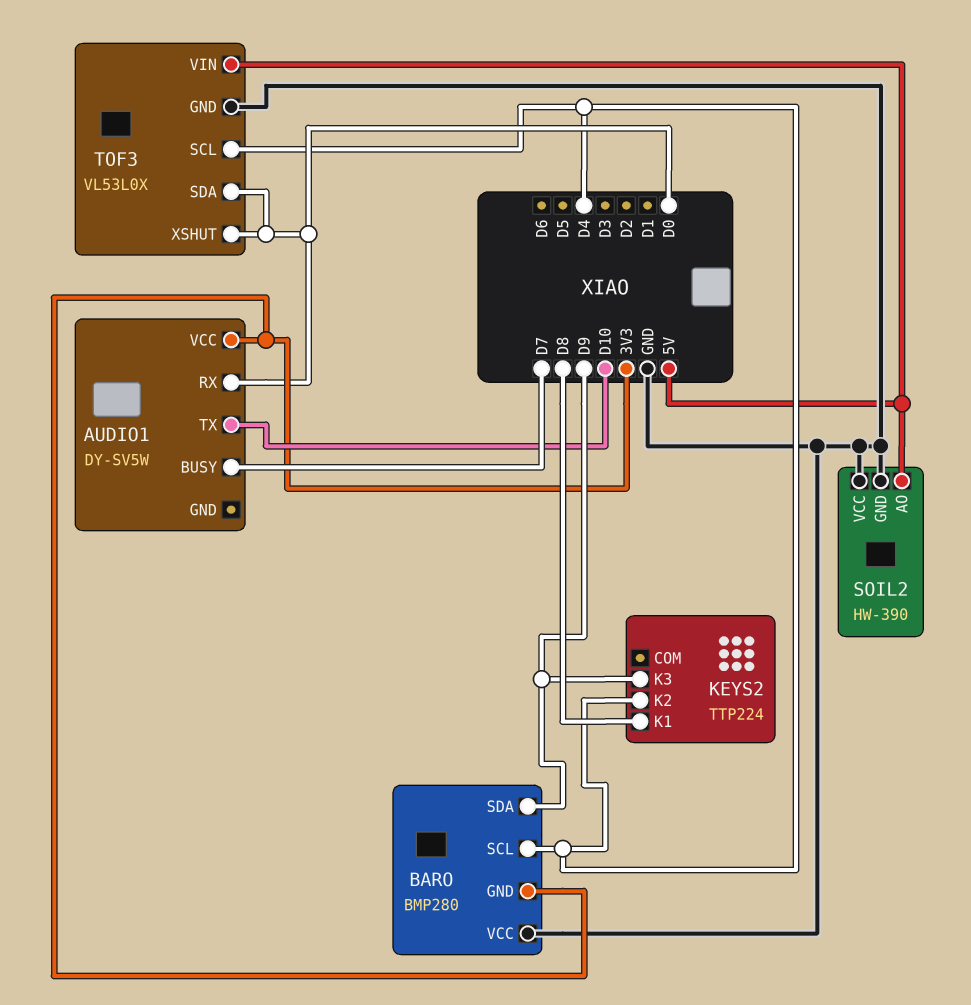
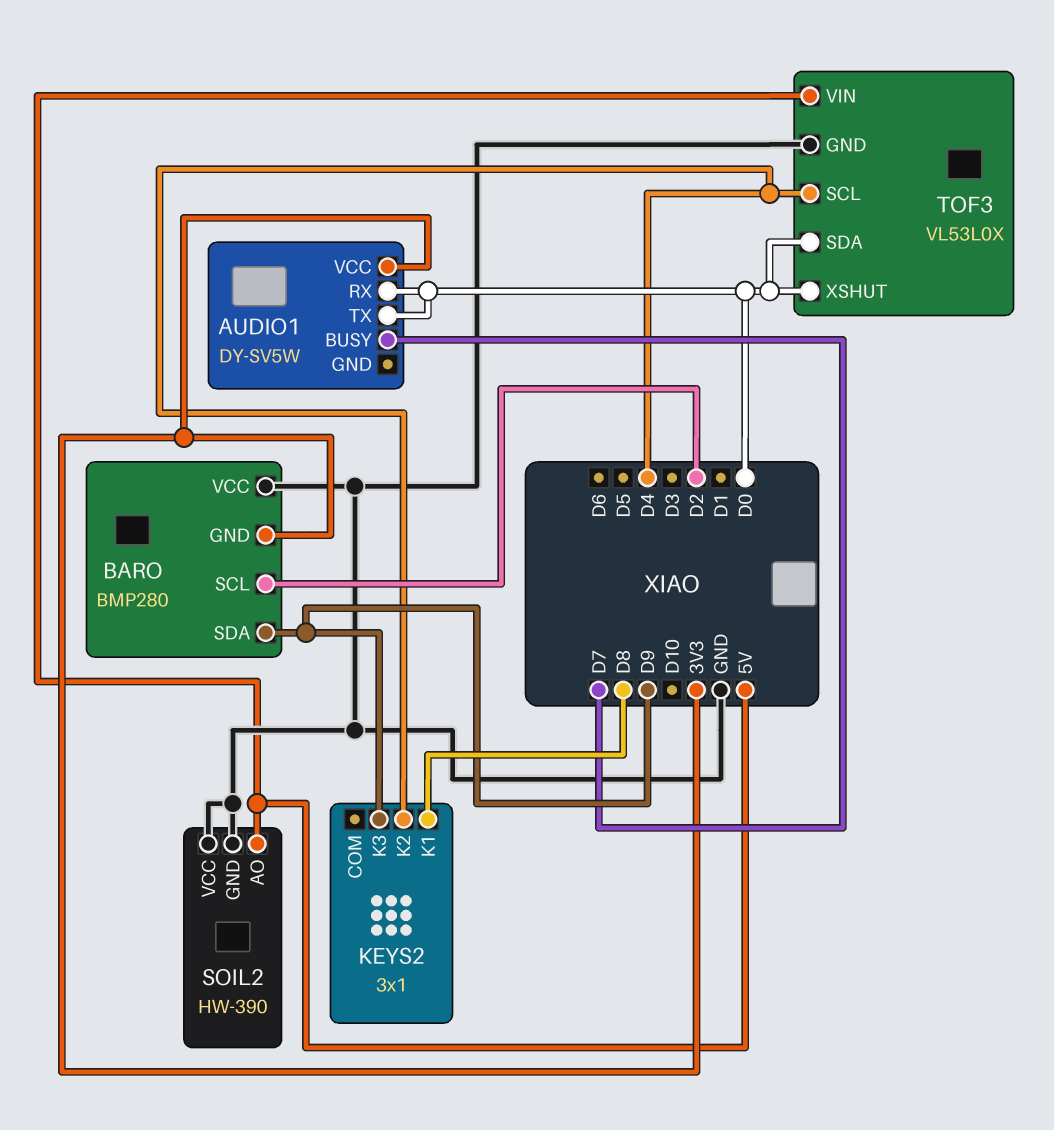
AUDIO1 pin TX: D10 -> D0
BARO pin SCL: D4 -> D2
KEYS2: TTP224 -> 3x1

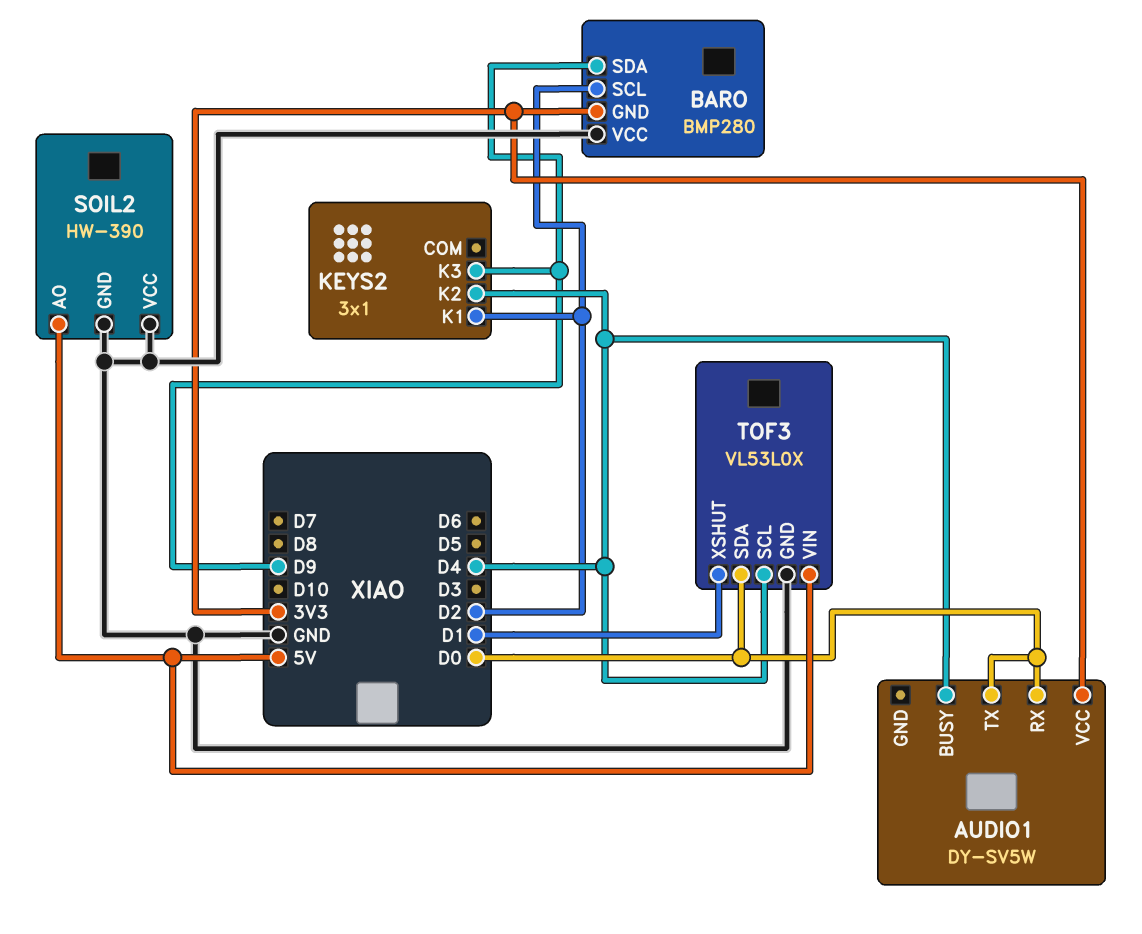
AUDIO1 pin BUSY: D7 -> D4
KEYS2 pin K1: D8 -> D2
TOF3 pin XSHUT: D0 -> D1

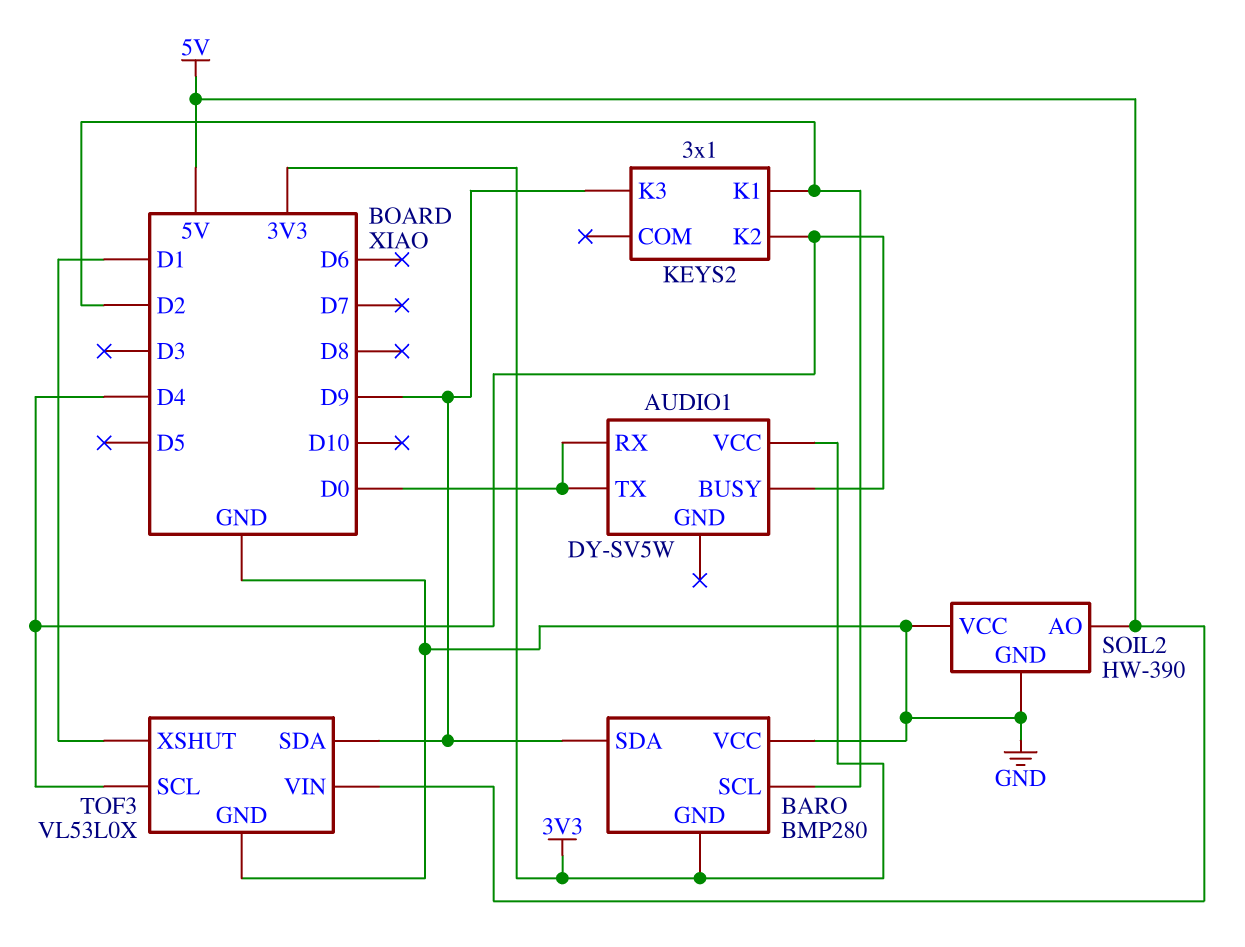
TOF3 pin SDA: D0 -> D9

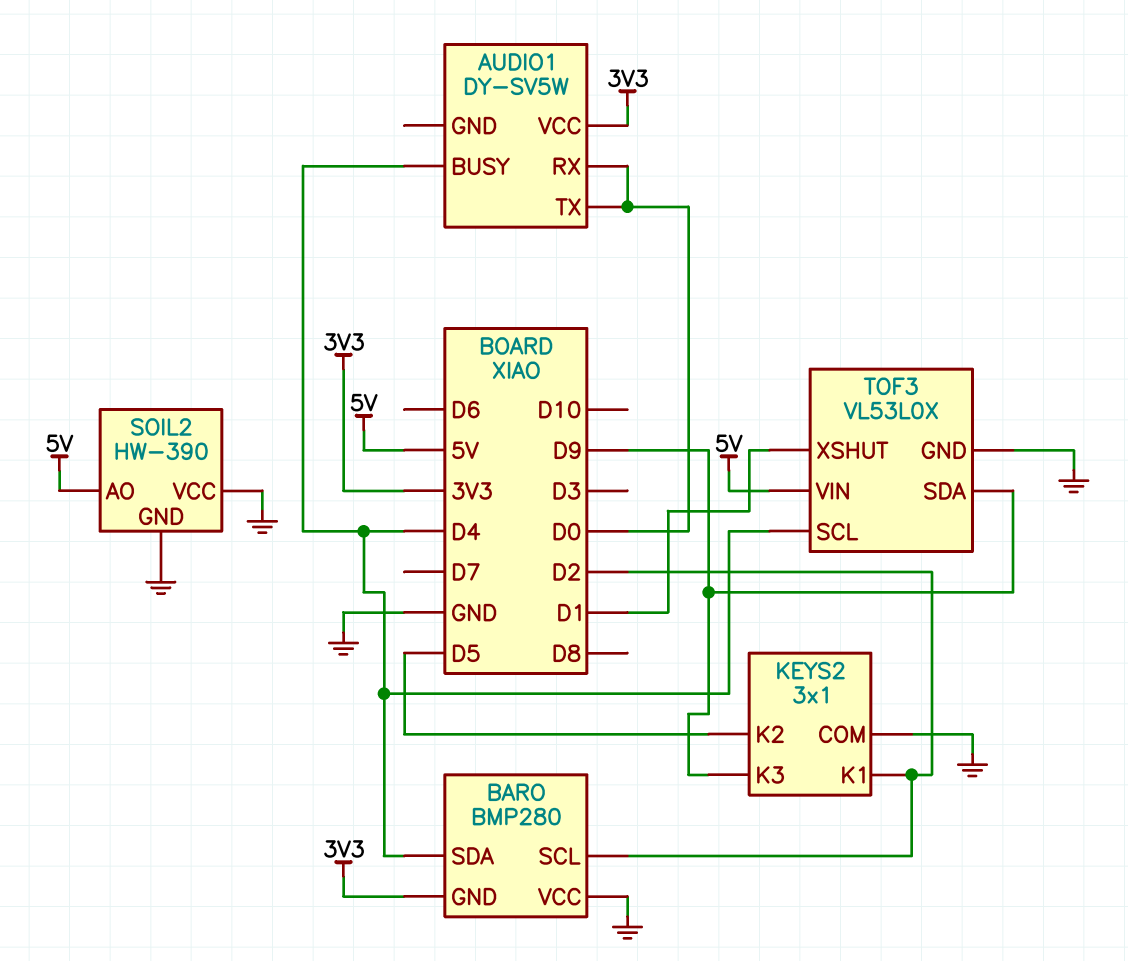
BARO pin SDA: D9 -> D4
KEYS2 pin COM: none -> GND
KEYS2 pin K2: D4 -> D5

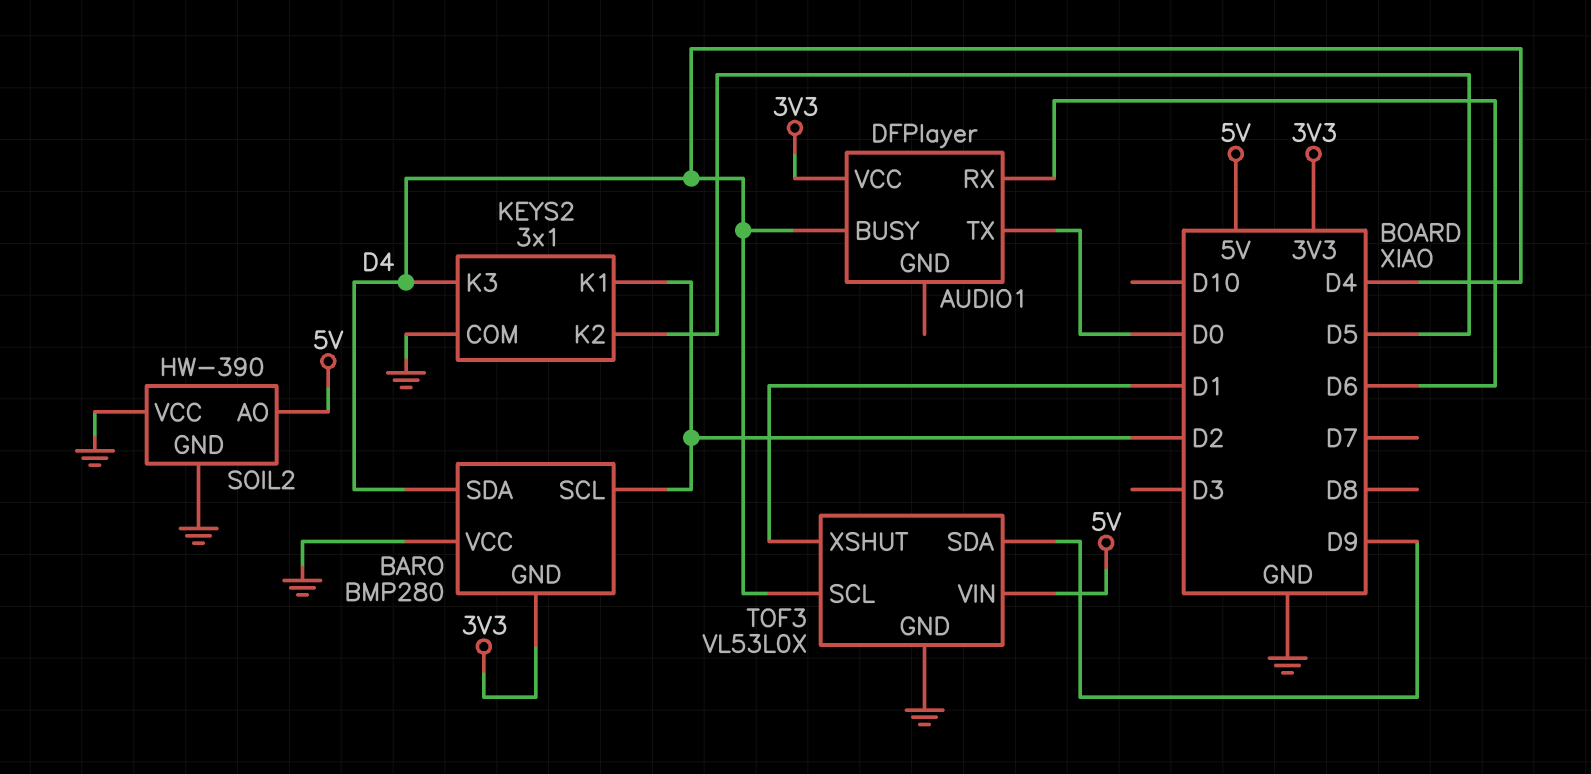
AUDIO1: DY-SV5W -> DFPlayer
AUDIO1 pin RX: D0 -> D6
KEYS2 pin K3: D9 -> D4

